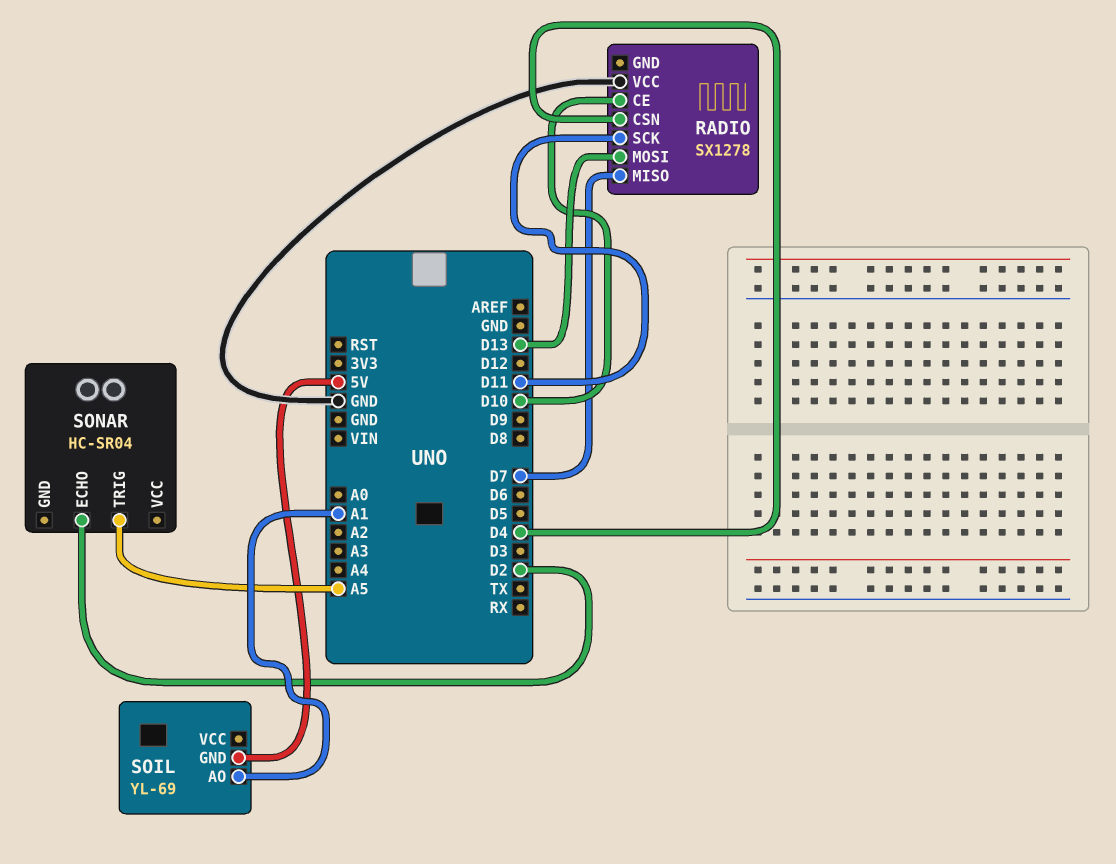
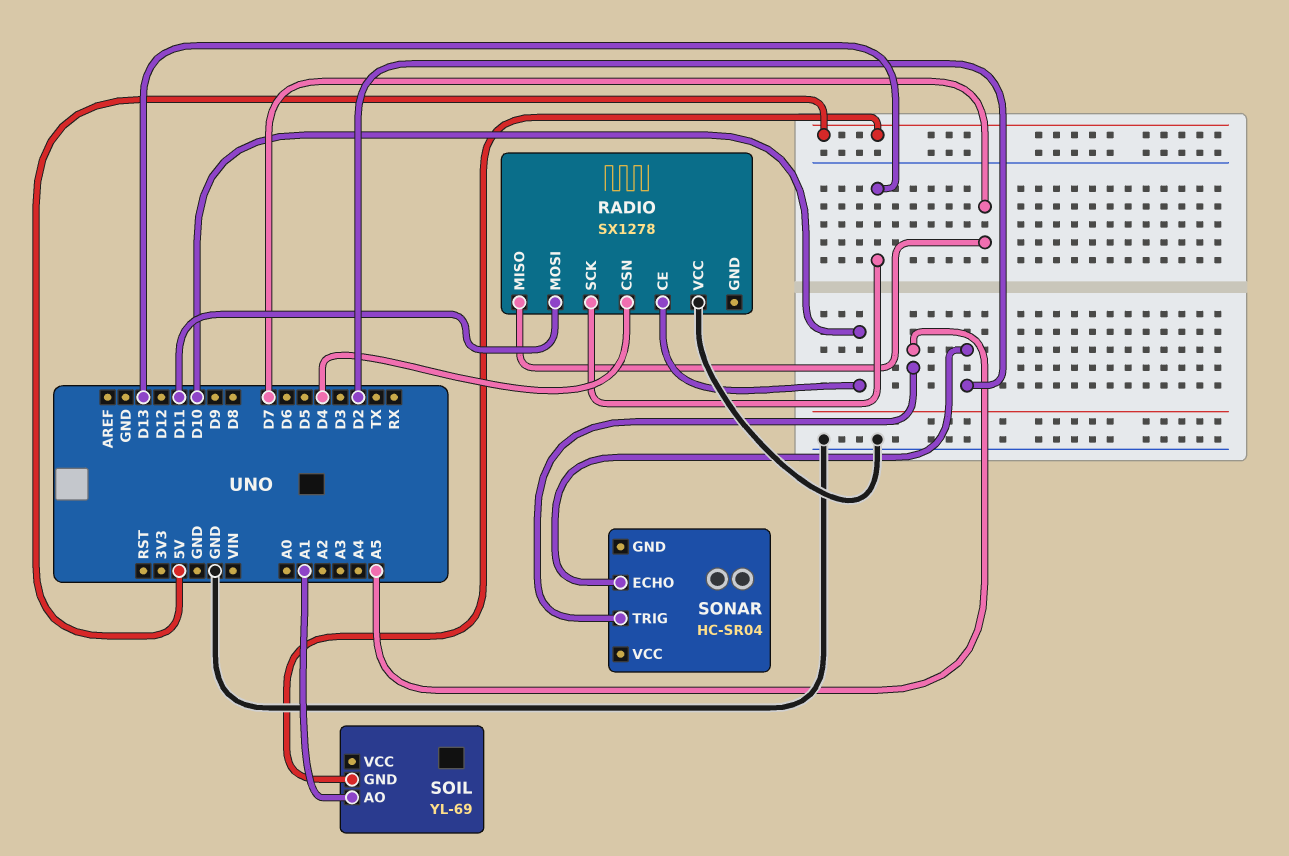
RADIO pin MOSI: D13 -> D11
RADIO pin SCK: D11 -> D13

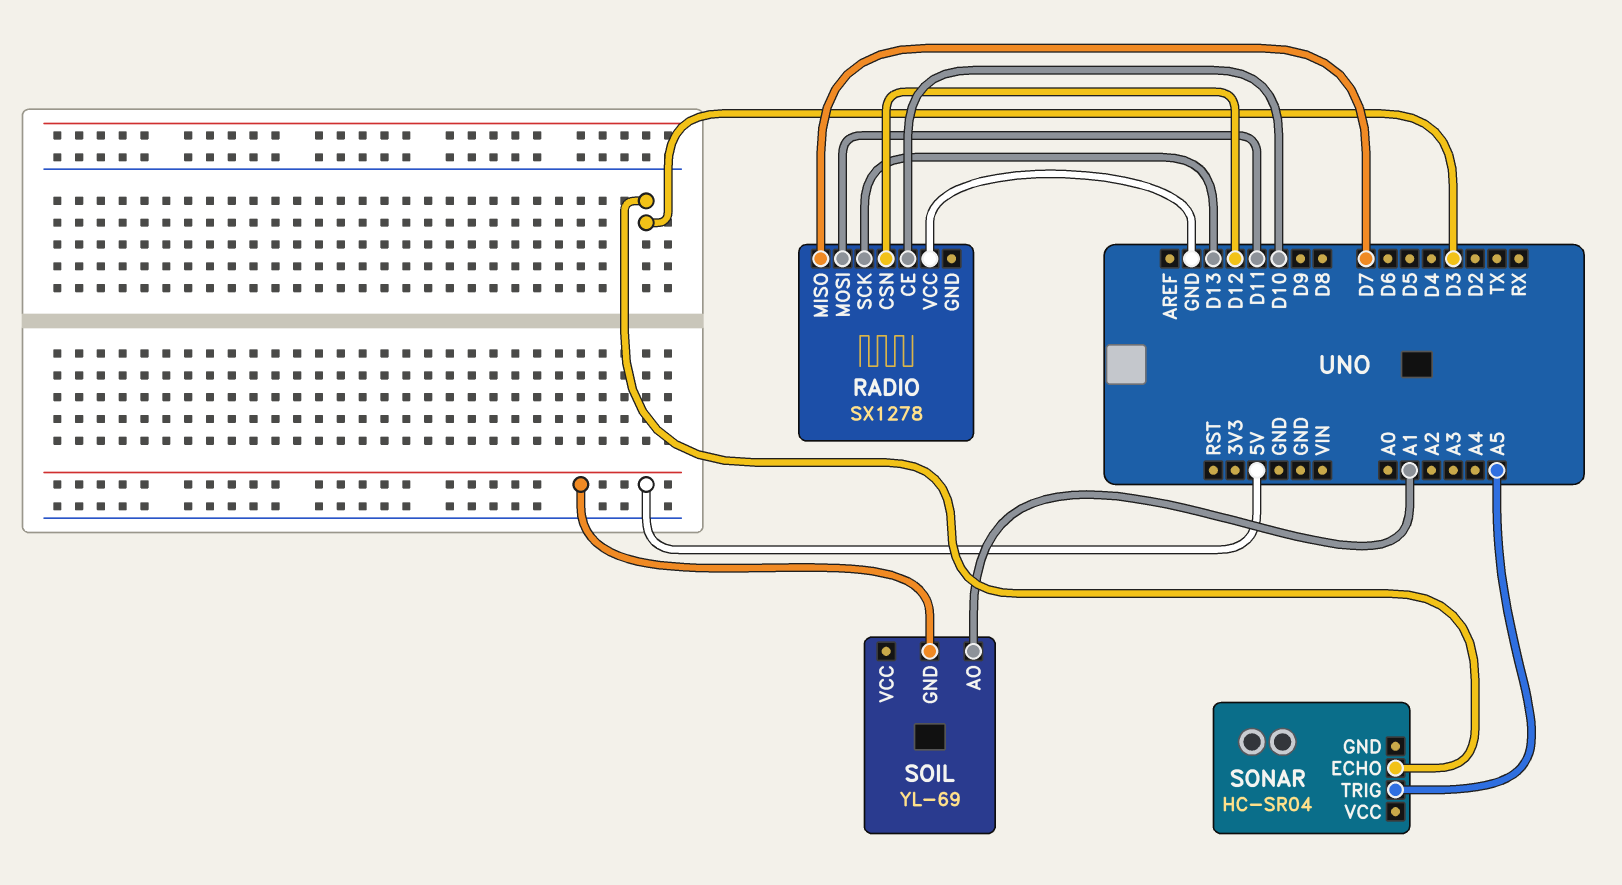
RADIO pin CSN: D4 -> D12
SONAR pin ECHO: D2 -> D3

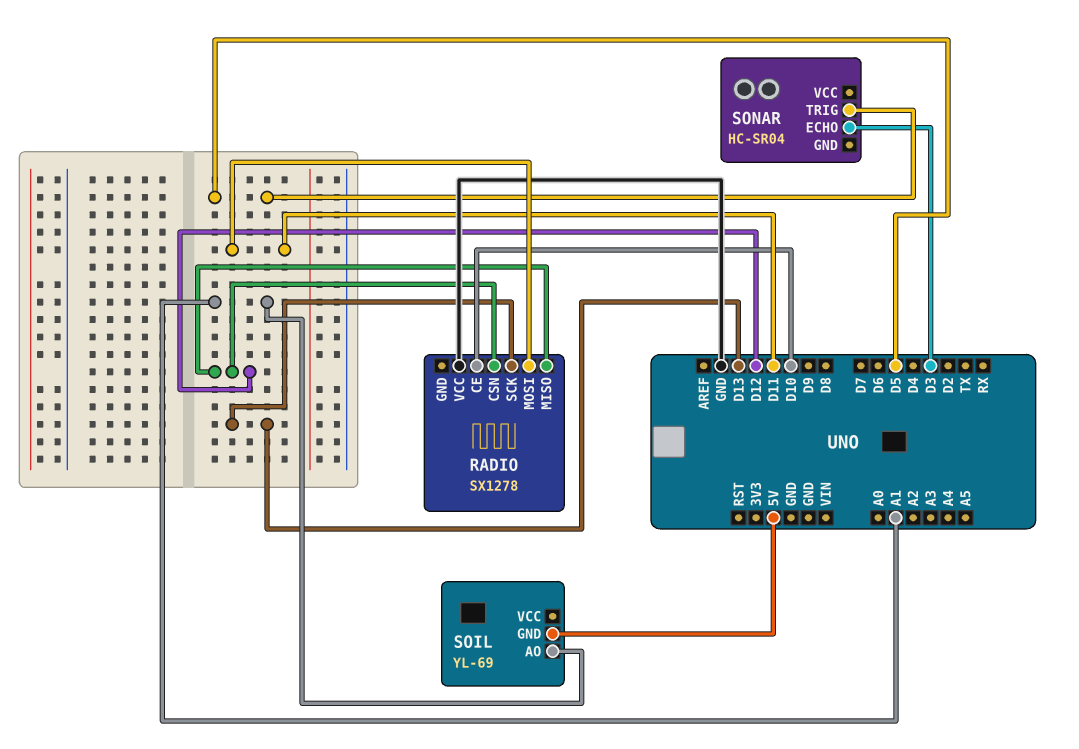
RADIO pin MISO: D7 -> D12
SONAR pin TRIG: A5 -> D5

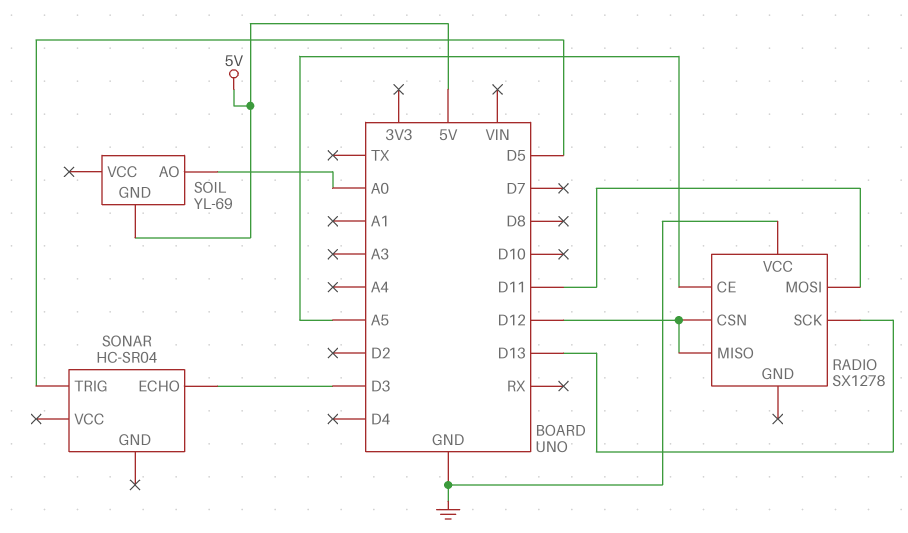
RADIO pin CE: D10 -> A5
SOIL pin AO: A1 -> A0

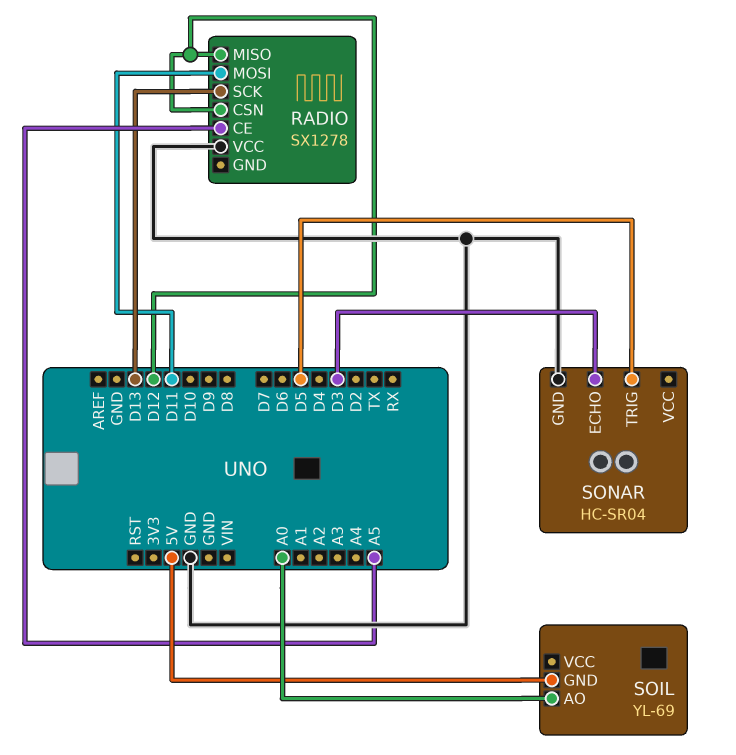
SONAR pin GND: none -> GND

